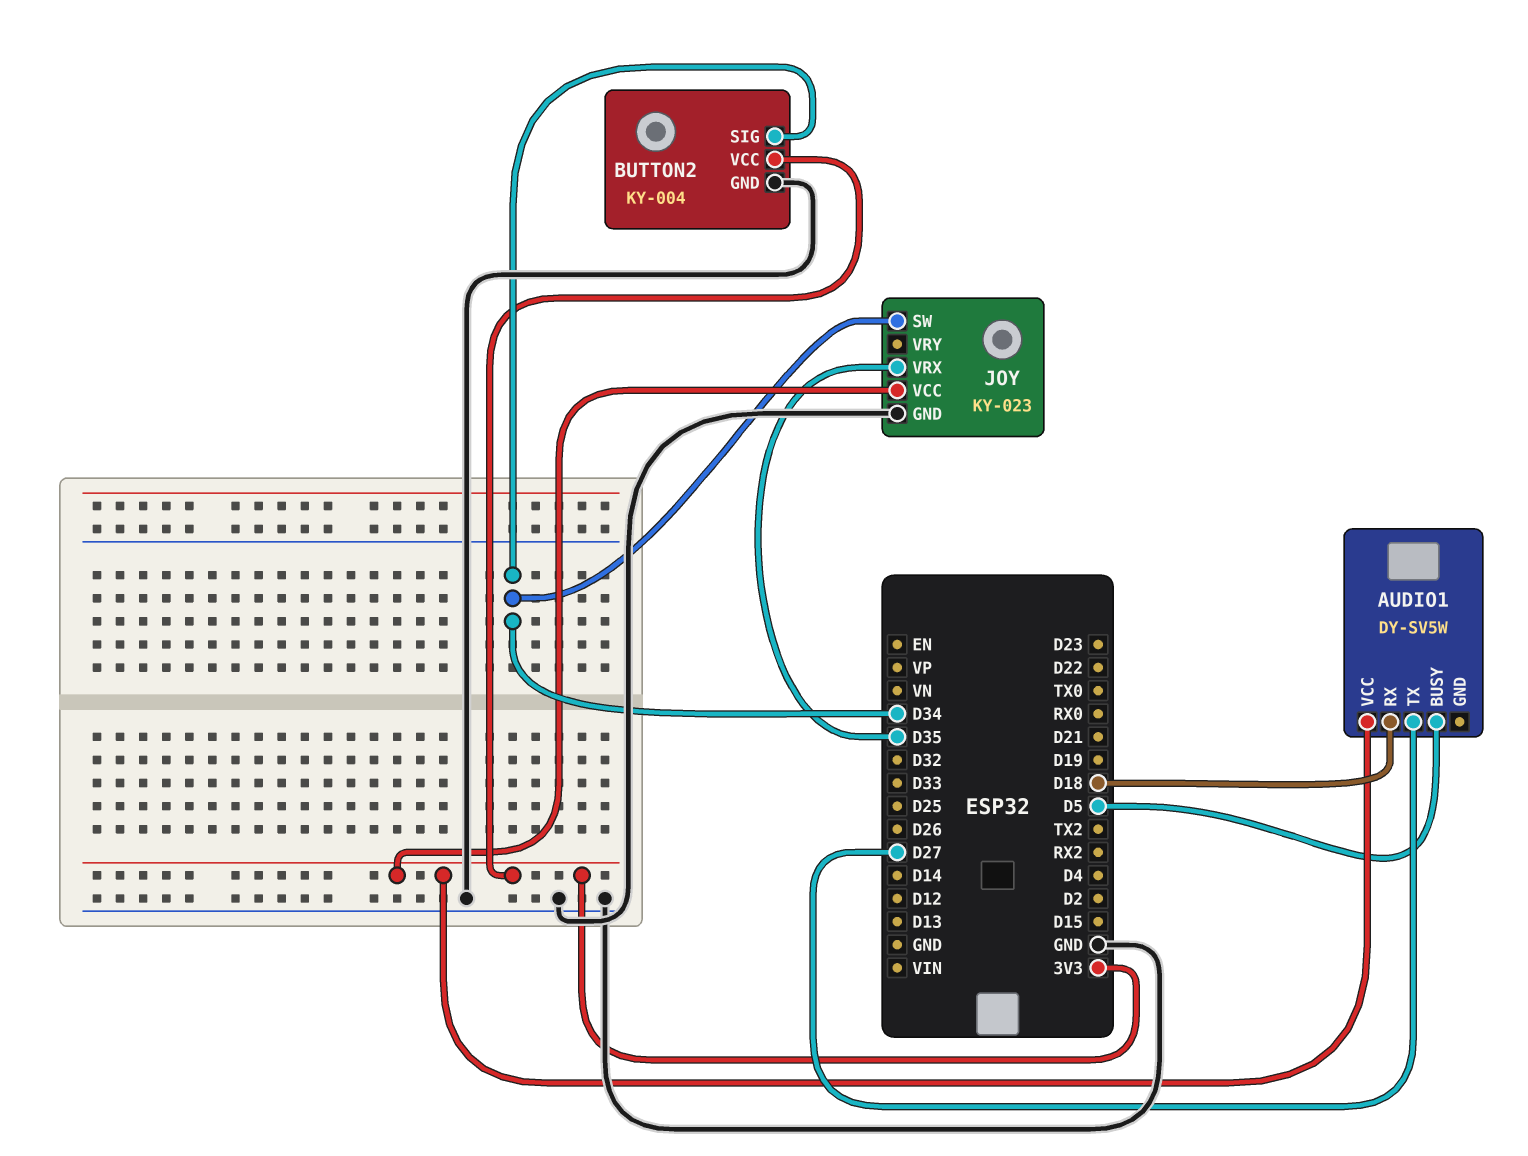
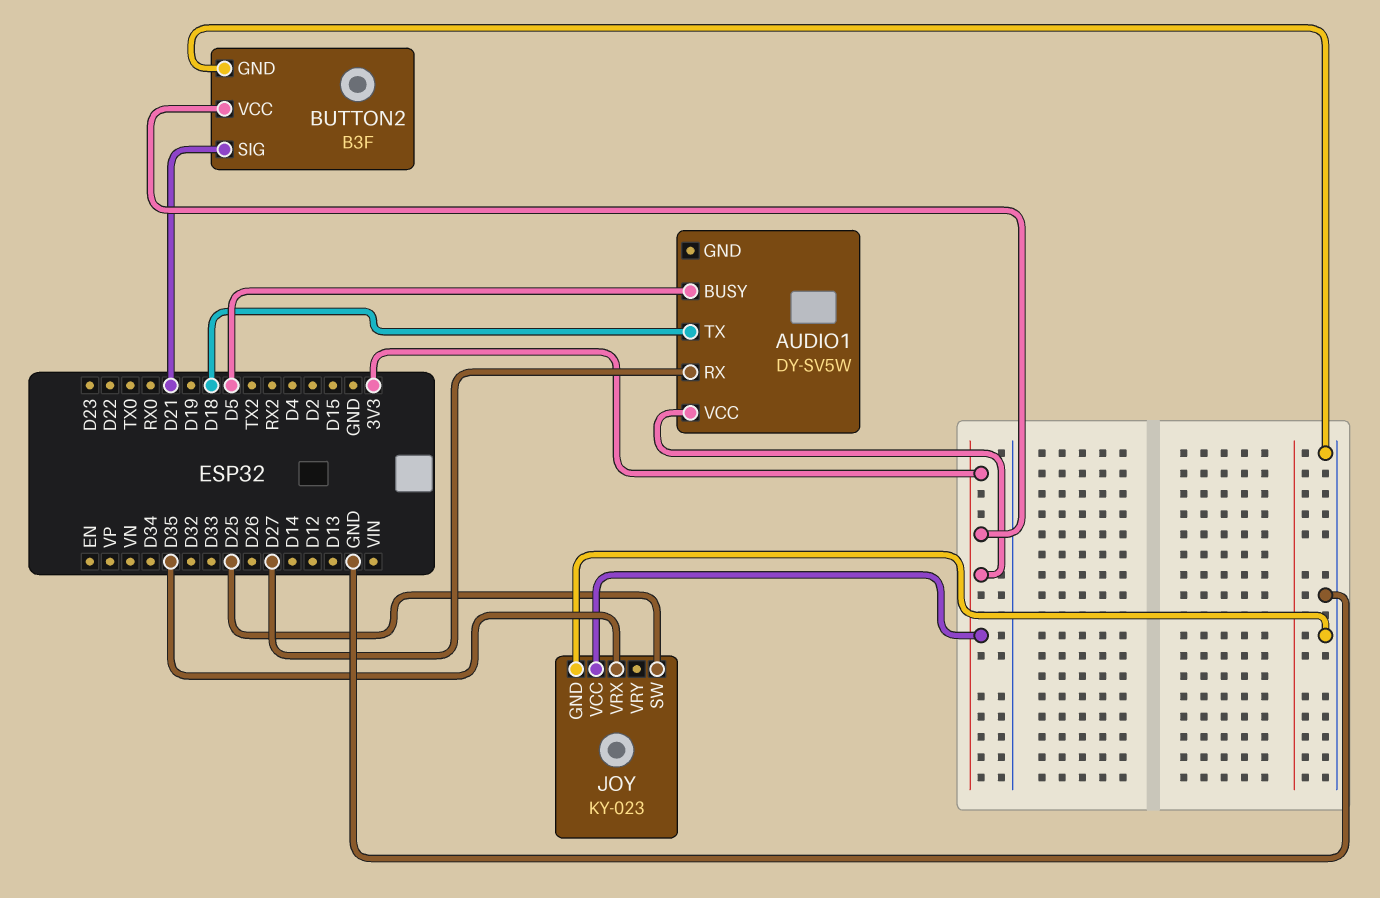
AUDIO1 pin RX: D18 -> D27
AUDIO1 pin TX: D27 -> D18
BUTTON2: KY-004 -> B3F
BUTTON2 pin SIG: D34 -> D21
JOY pin SW: D34 -> D25

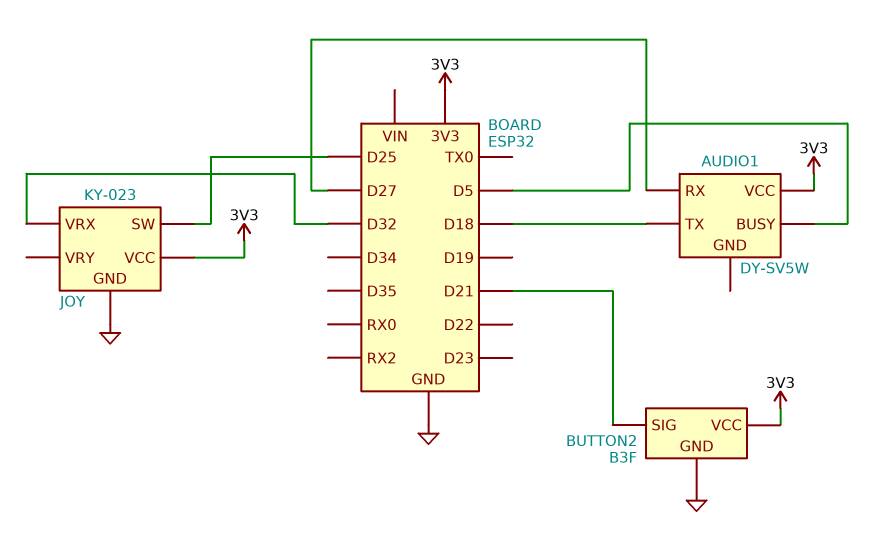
JOY pin VRX: D35 -> D32

